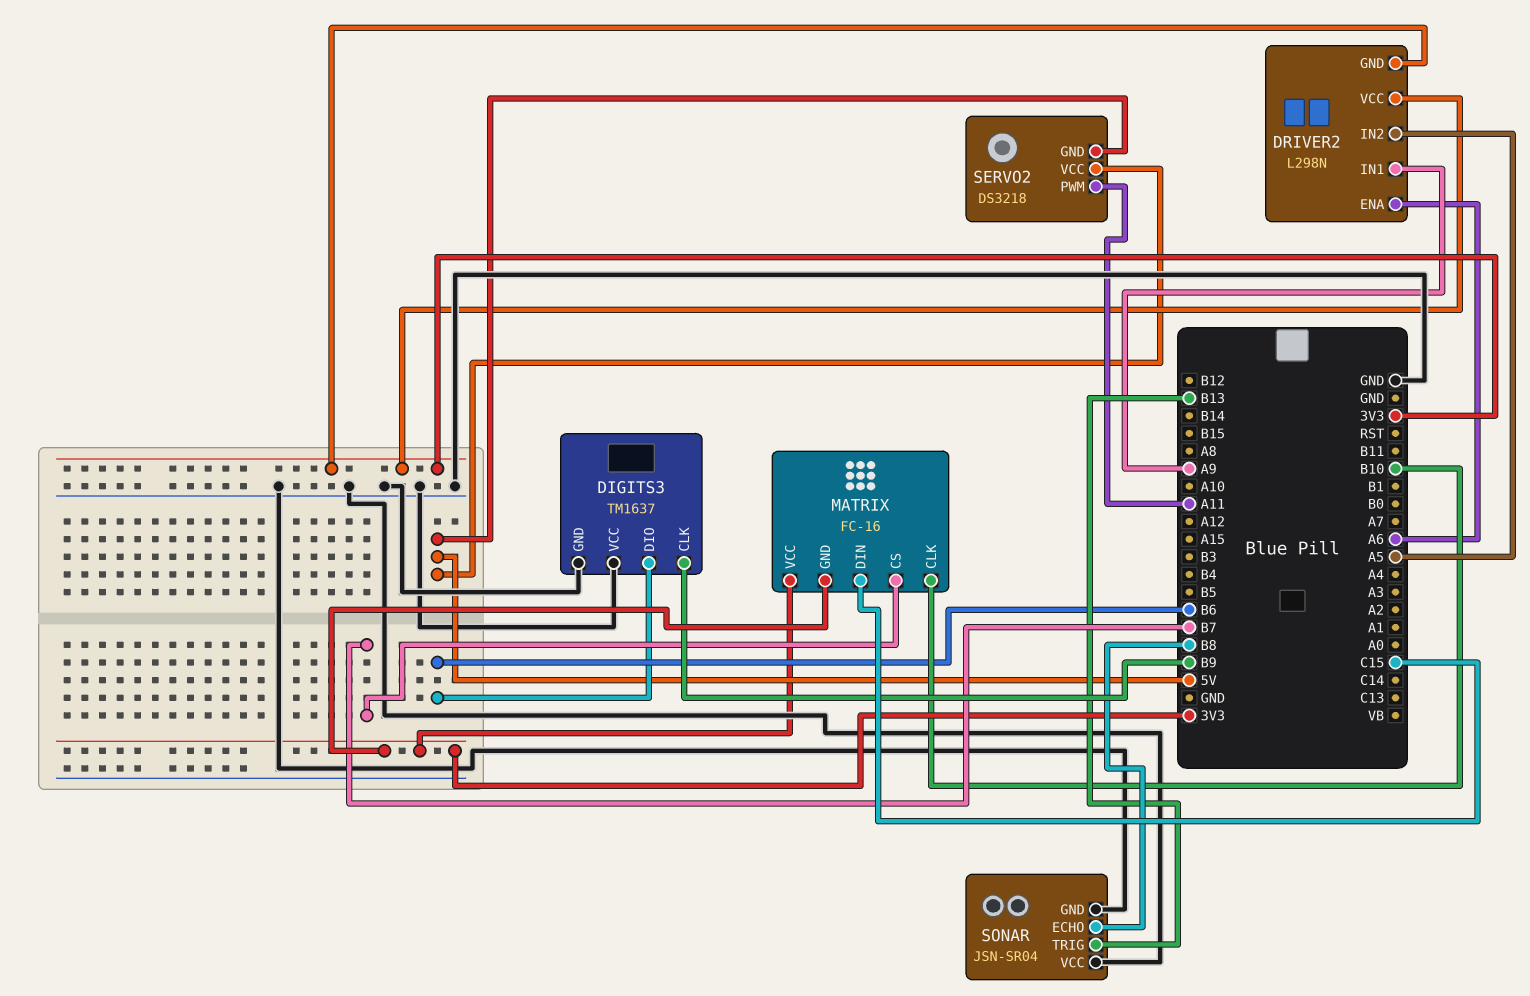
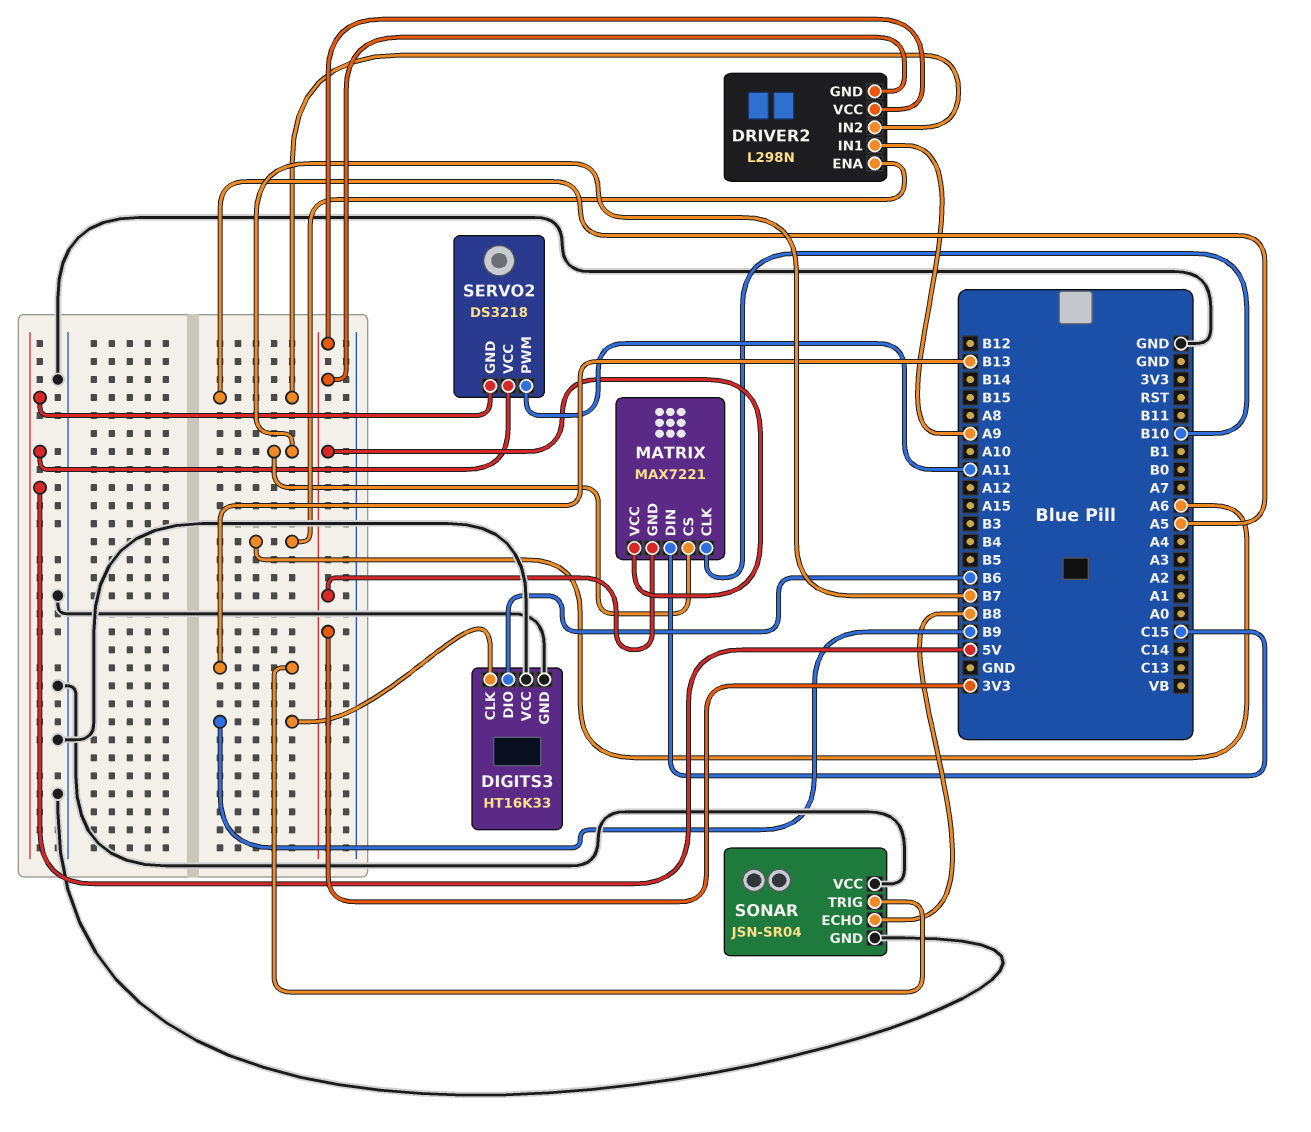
DIGITS3: TM1637 -> HT16K33
MATRIX: FC-16 -> MAX7221

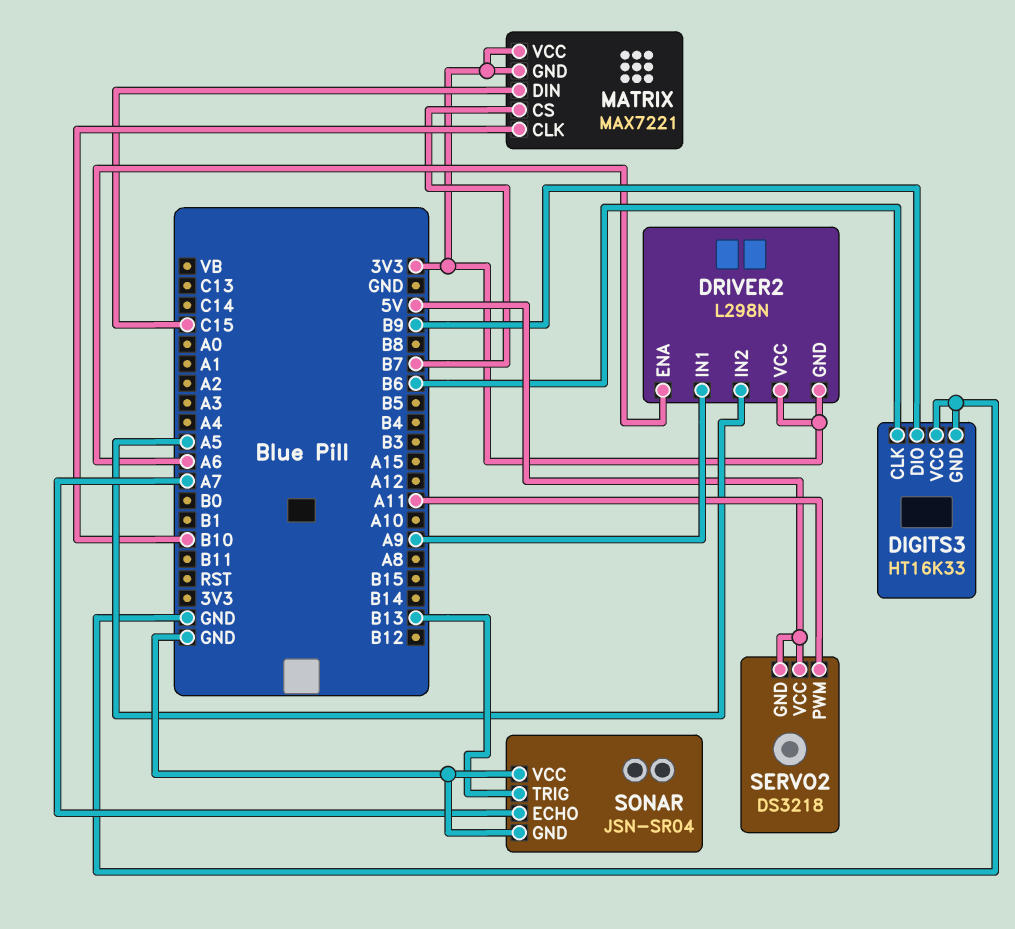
DIGITS3 pin CLK: B9 -> B6
DIGITS3 pin DIO: B6 -> B9
SONAR pin ECHO: B8 -> A7

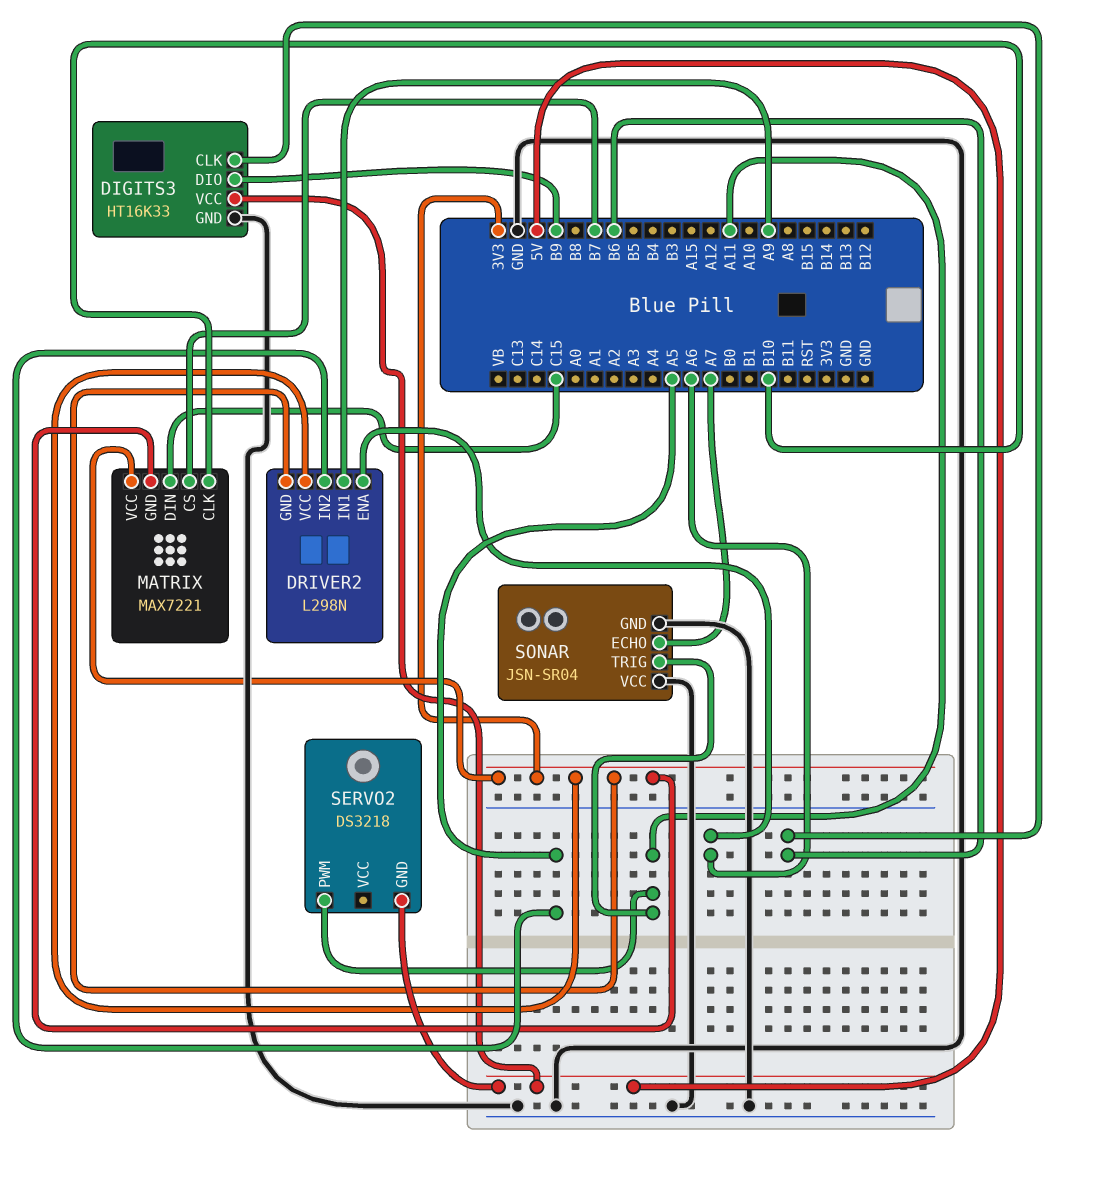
DIGITS3 pin VCC: GND -> 5V
SERVO2 pin VCC: 5V -> none
SONAR pin TRIG: B13 -> A11

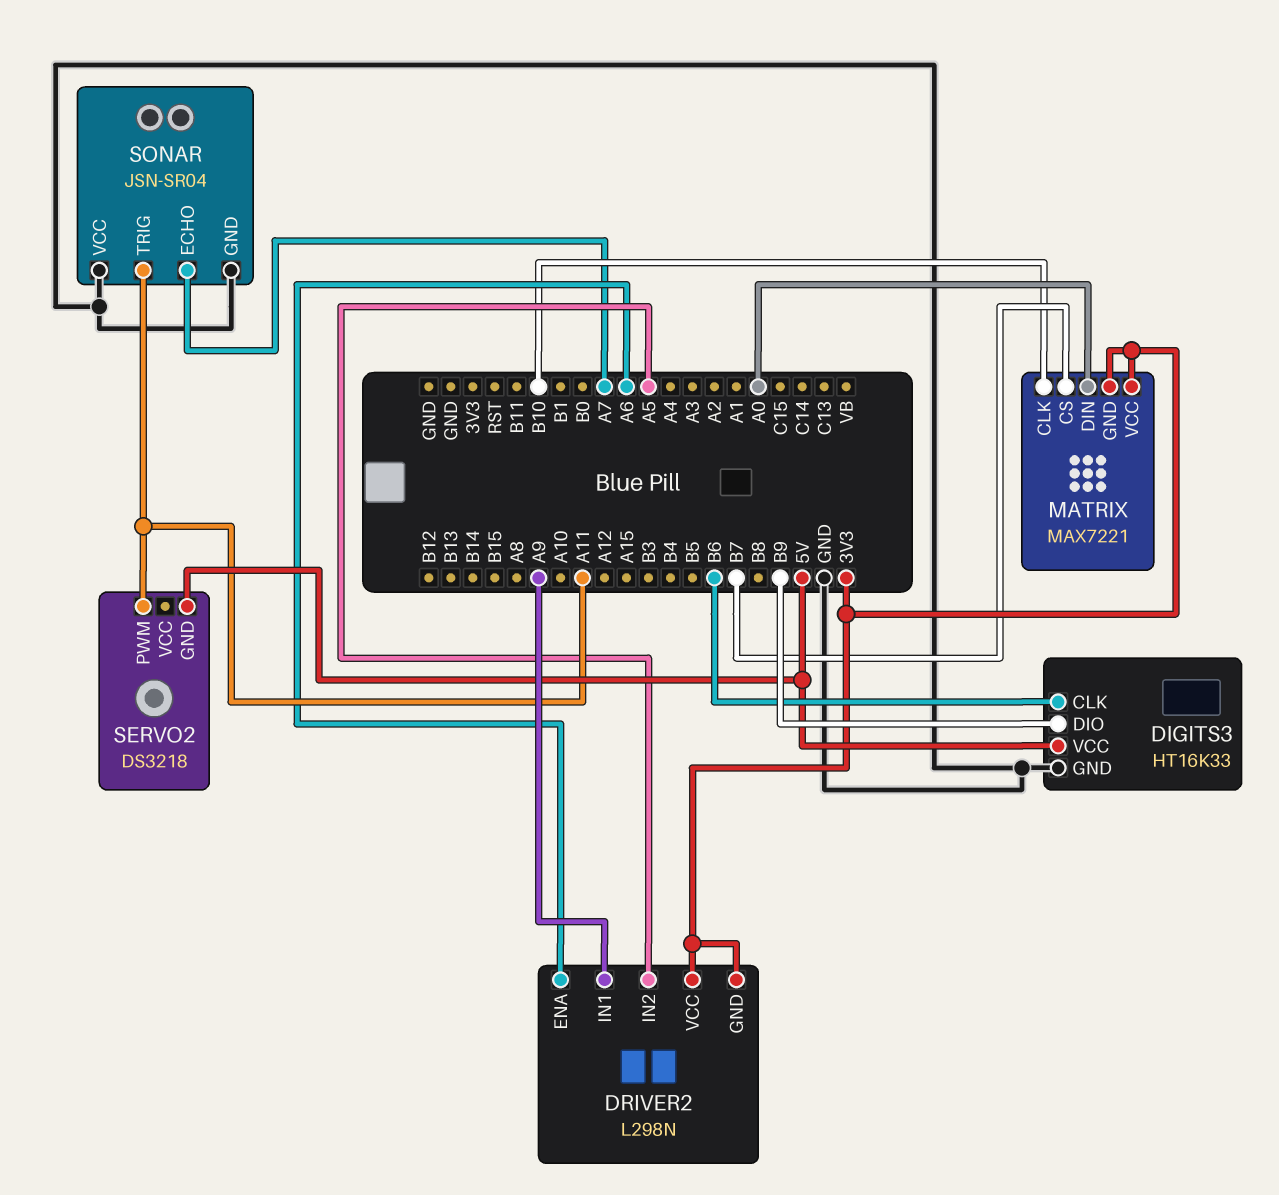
MATRIX pin DIN: C15 -> A0

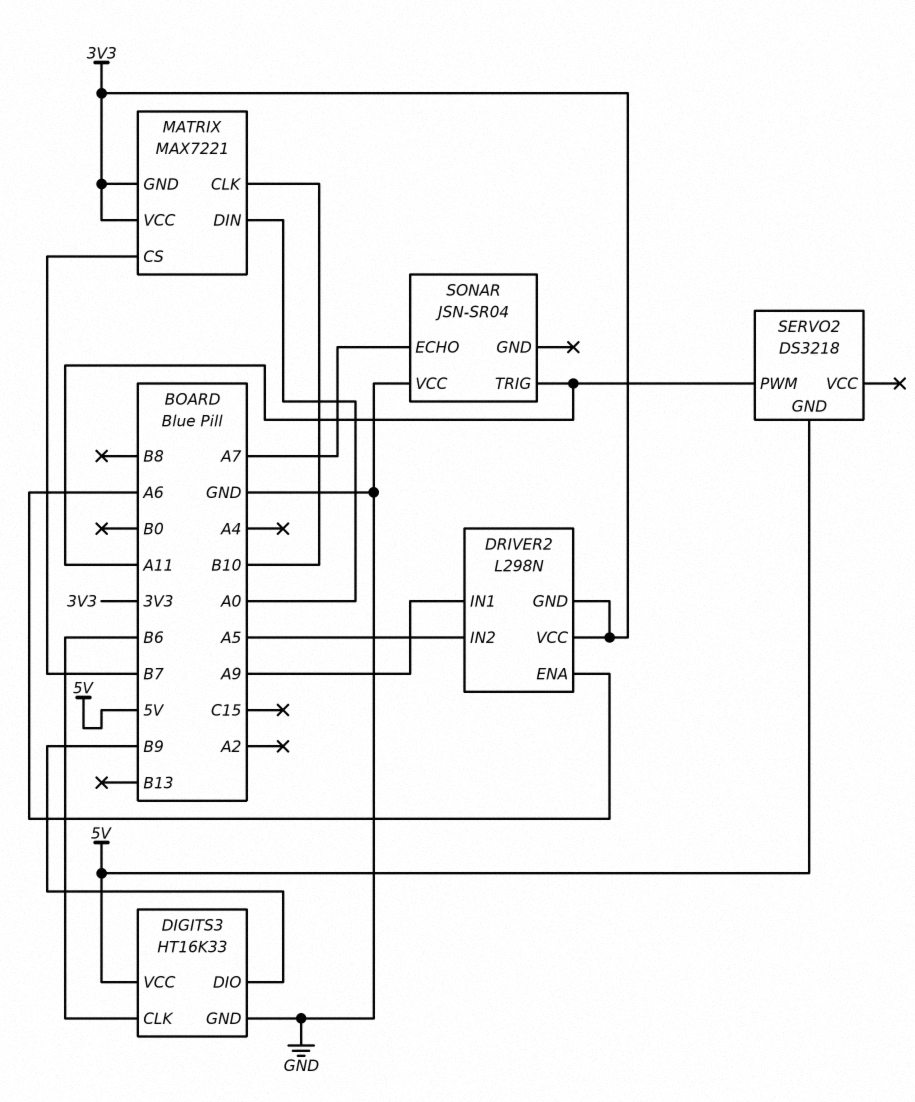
SONAR pin GND: GND -> none

